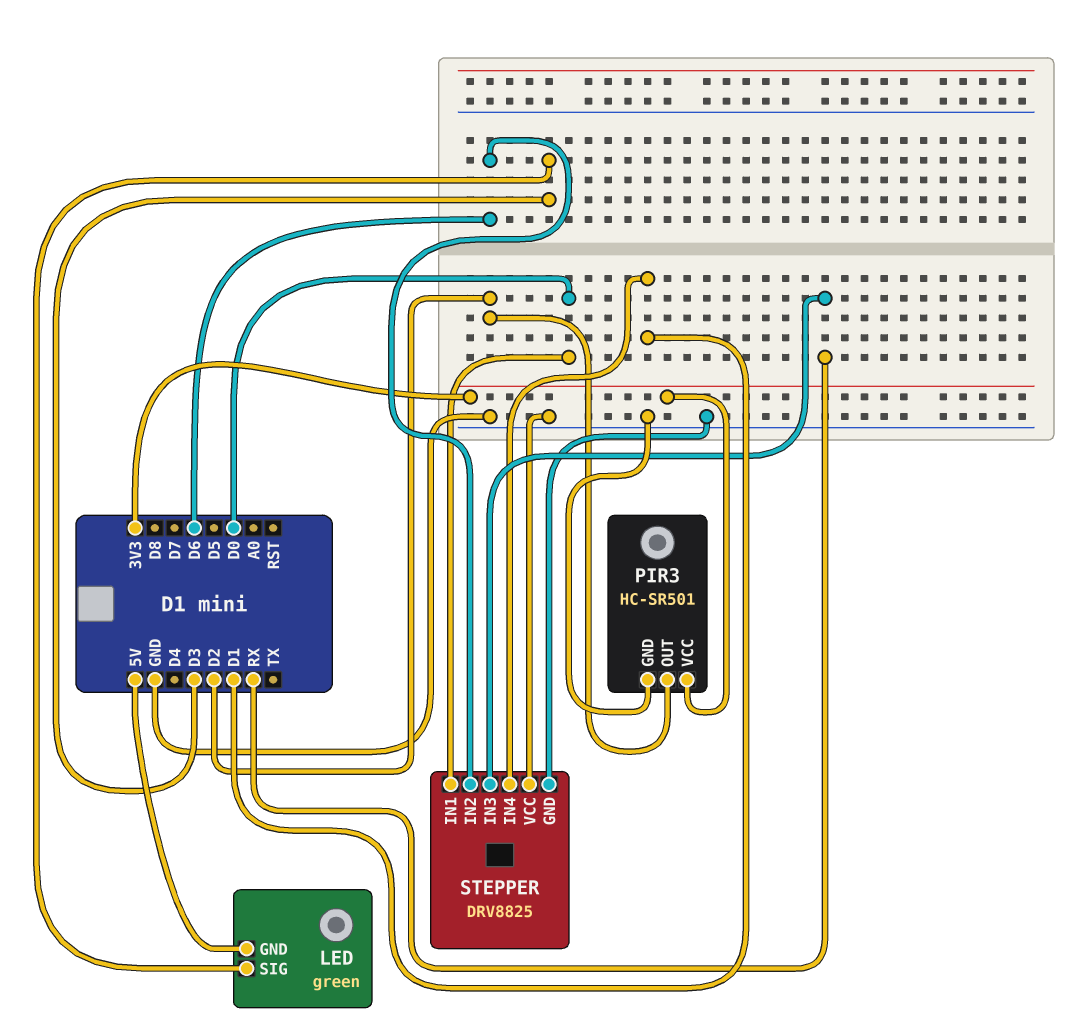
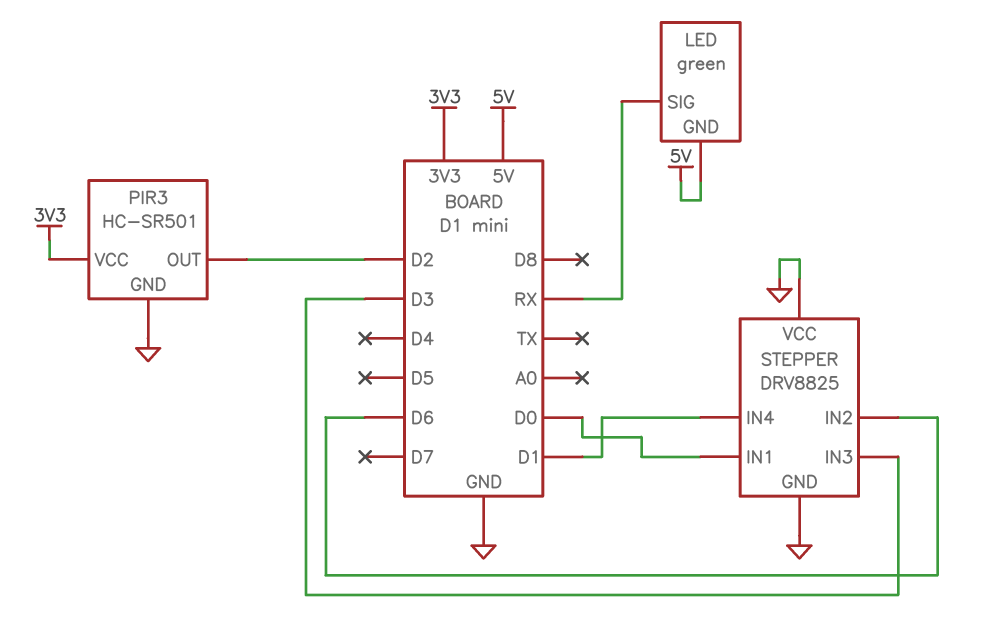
LED pin SIG: D3 -> RX
STEPPER pin IN3: RX -> D3

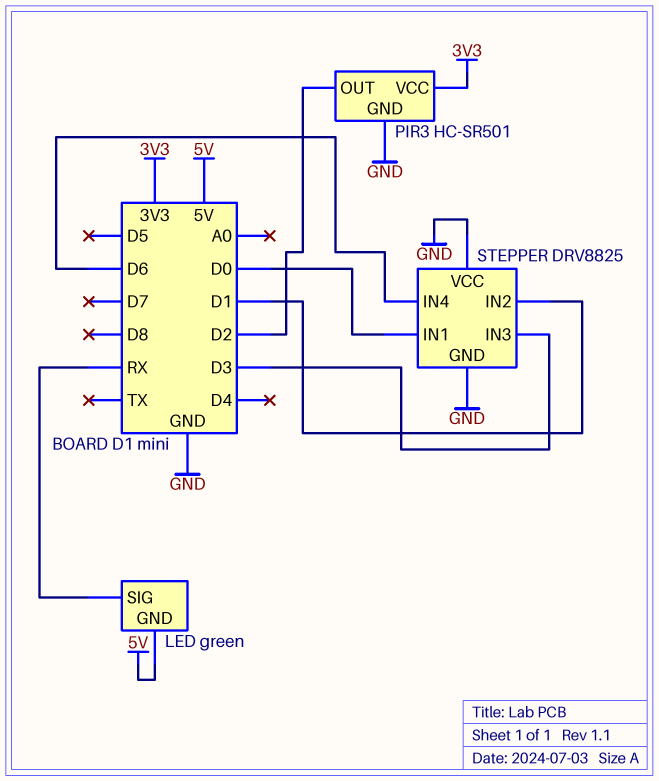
STEPPER pin IN2: D6 -> D1
STEPPER pin IN4: D1 -> D6

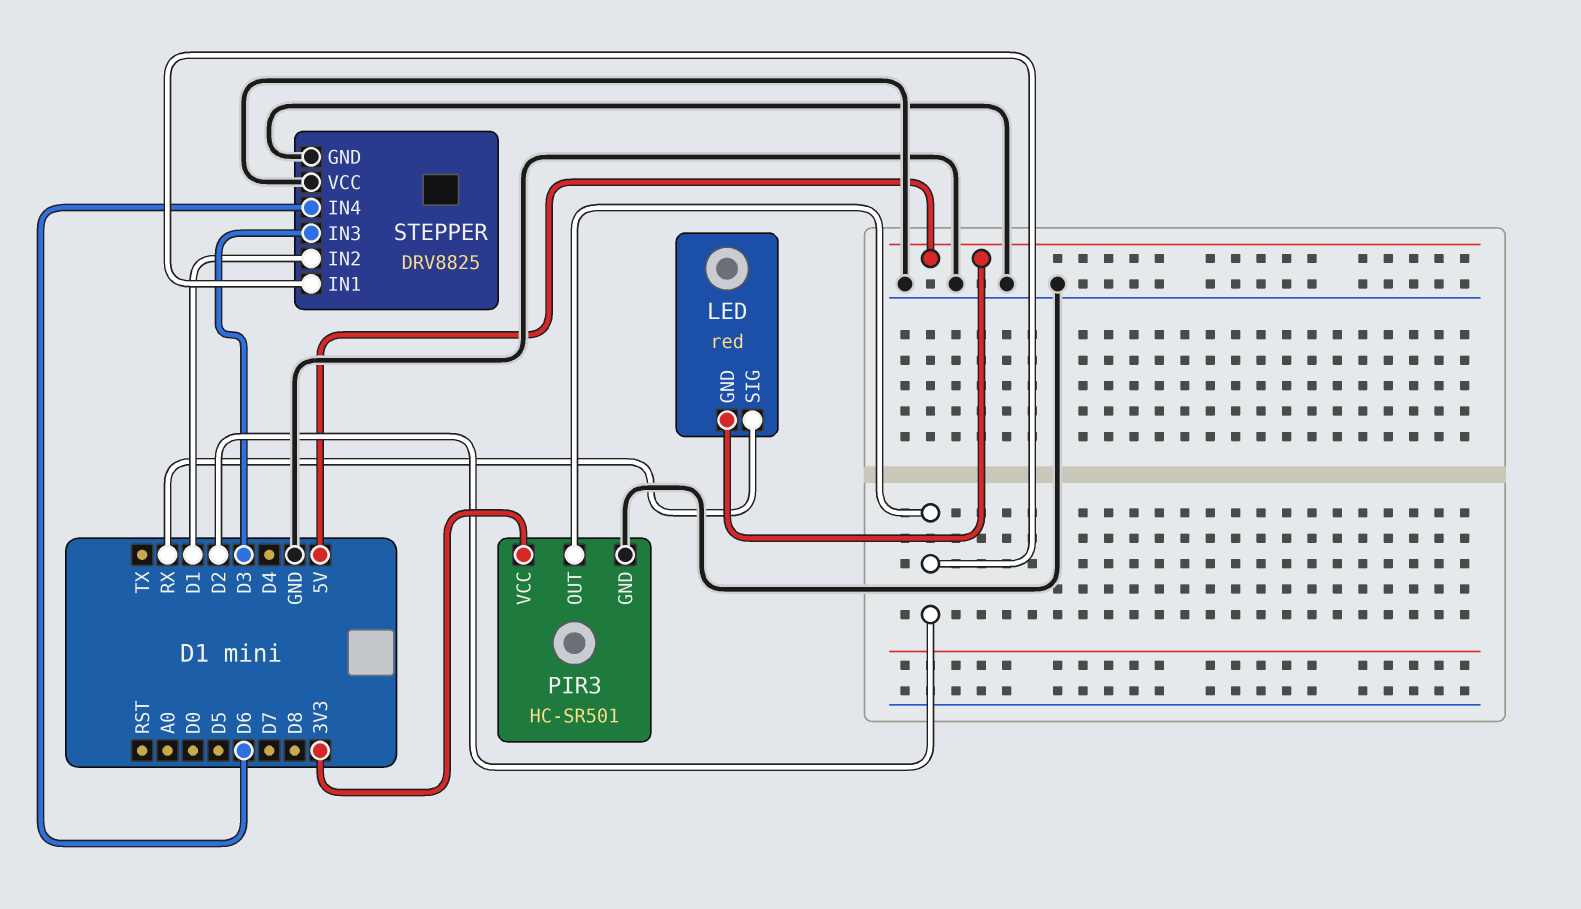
LED: green -> red
STEPPER pin IN1: D0 -> D2

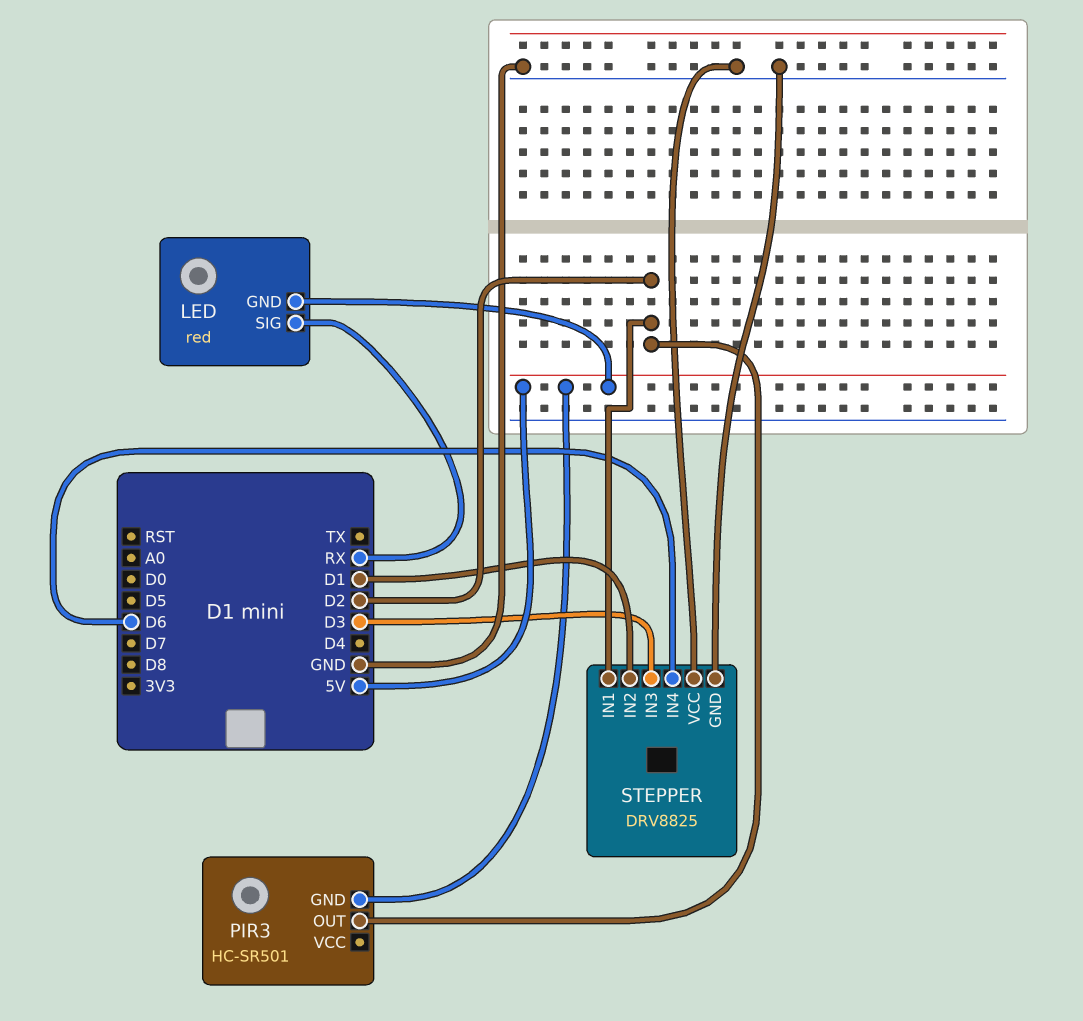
PIR3 pin GND: GND -> 5V
PIR3 pin VCC: 3V3 -> none

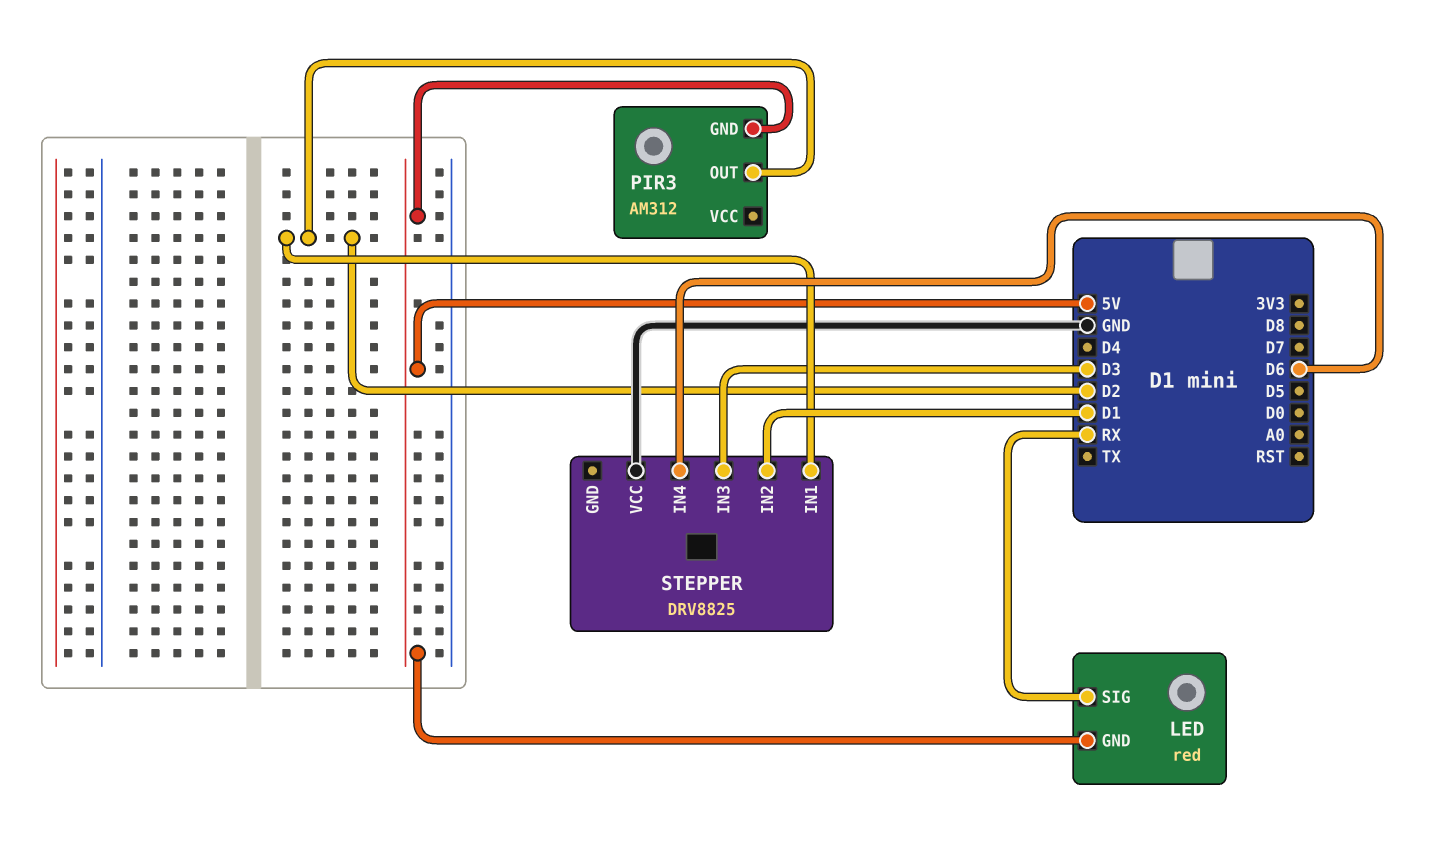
PIR3: HC-SR501 -> AM312
STEPPER pin GND: GND -> none

